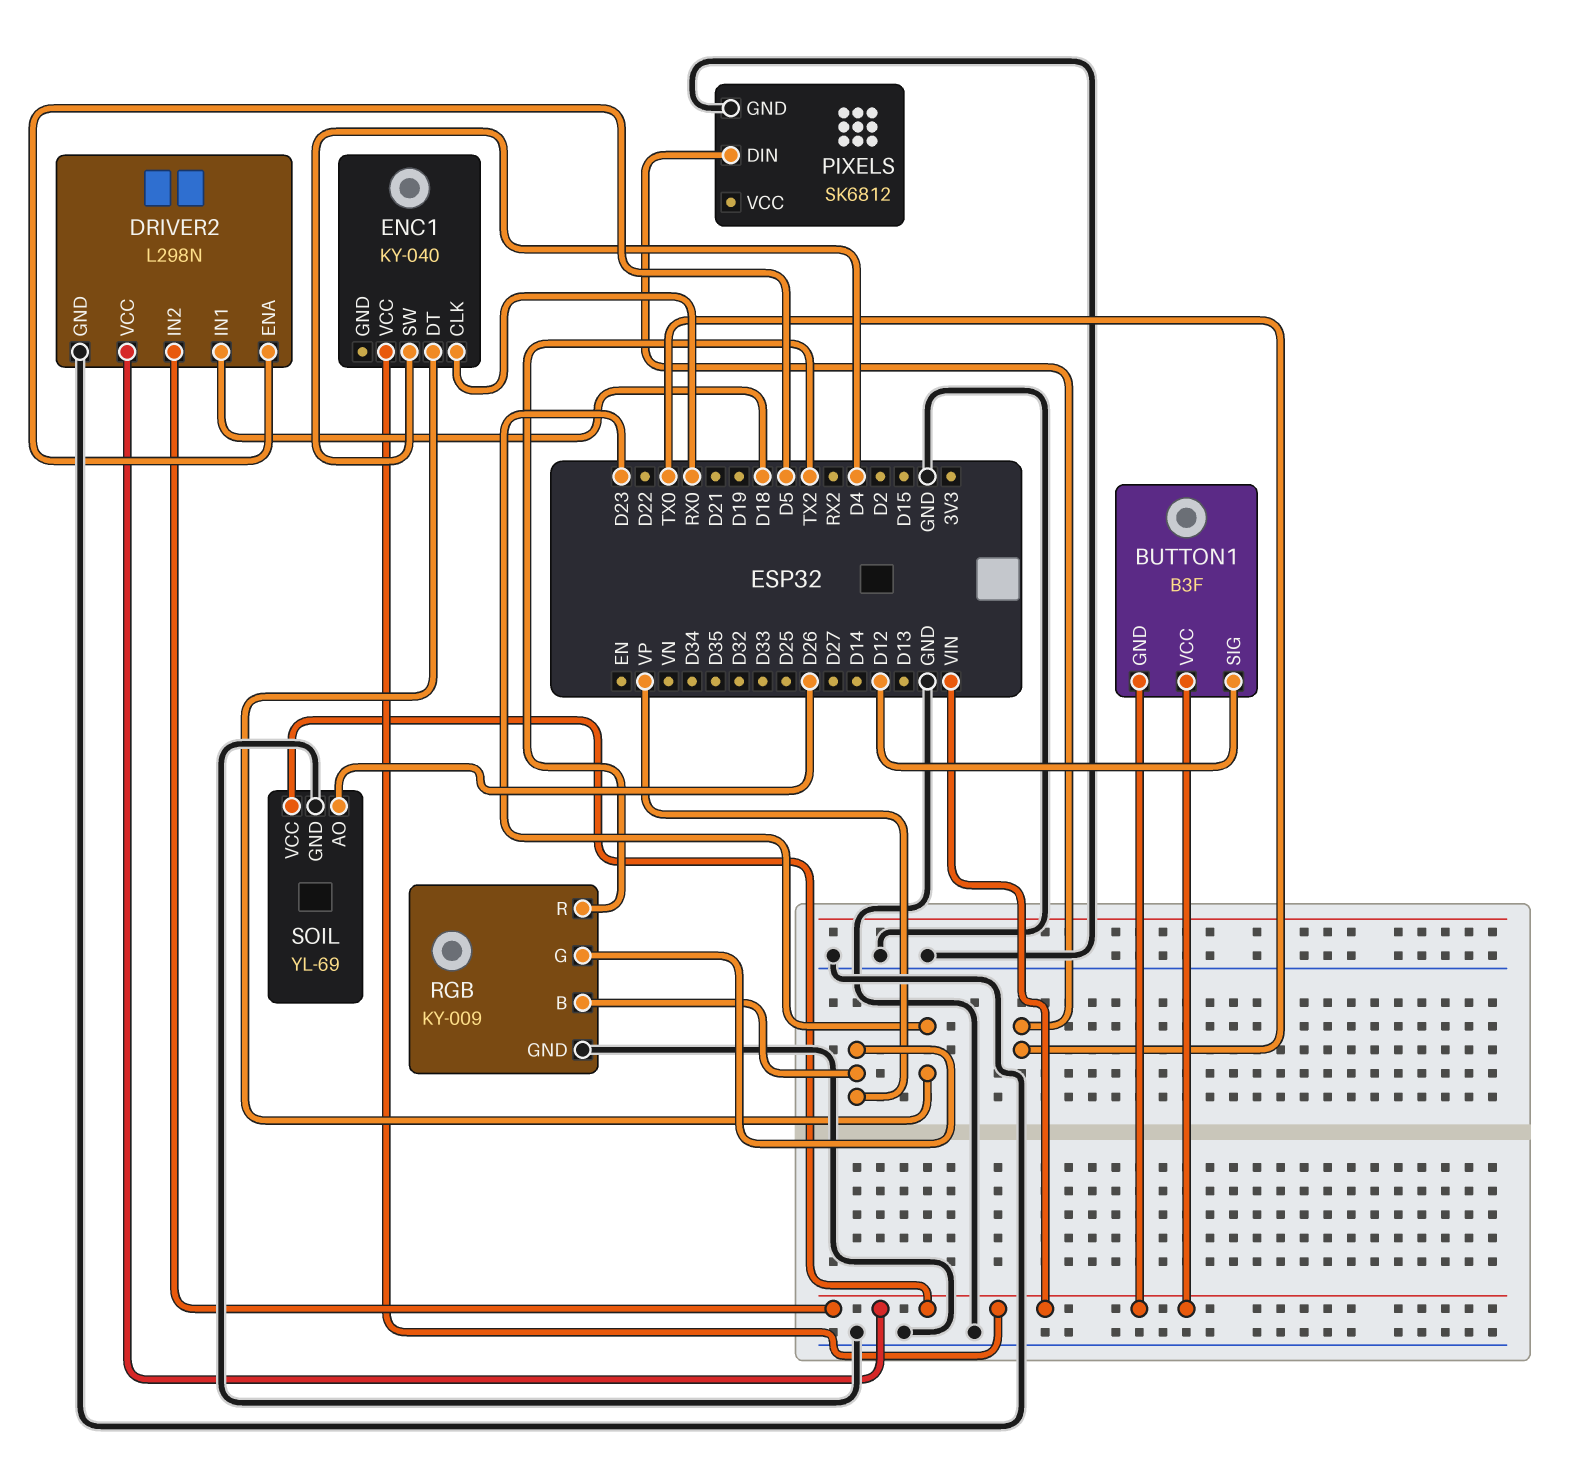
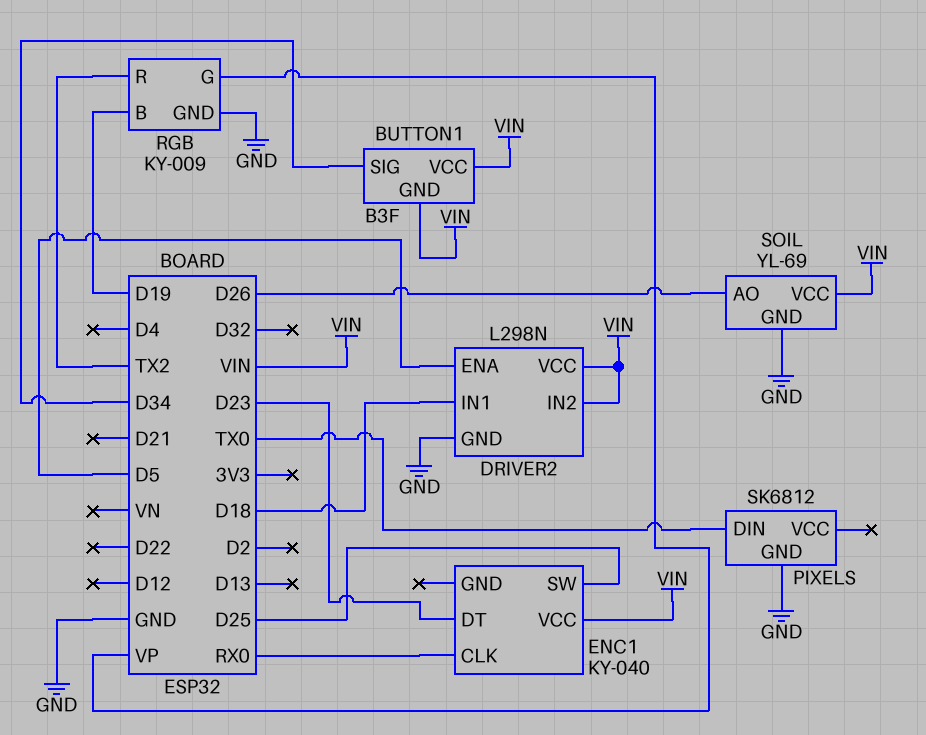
BUTTON1 pin SIG: D12 -> D34
ENC1 pin SW: D4 -> D25
RGB pin B: VP -> D19

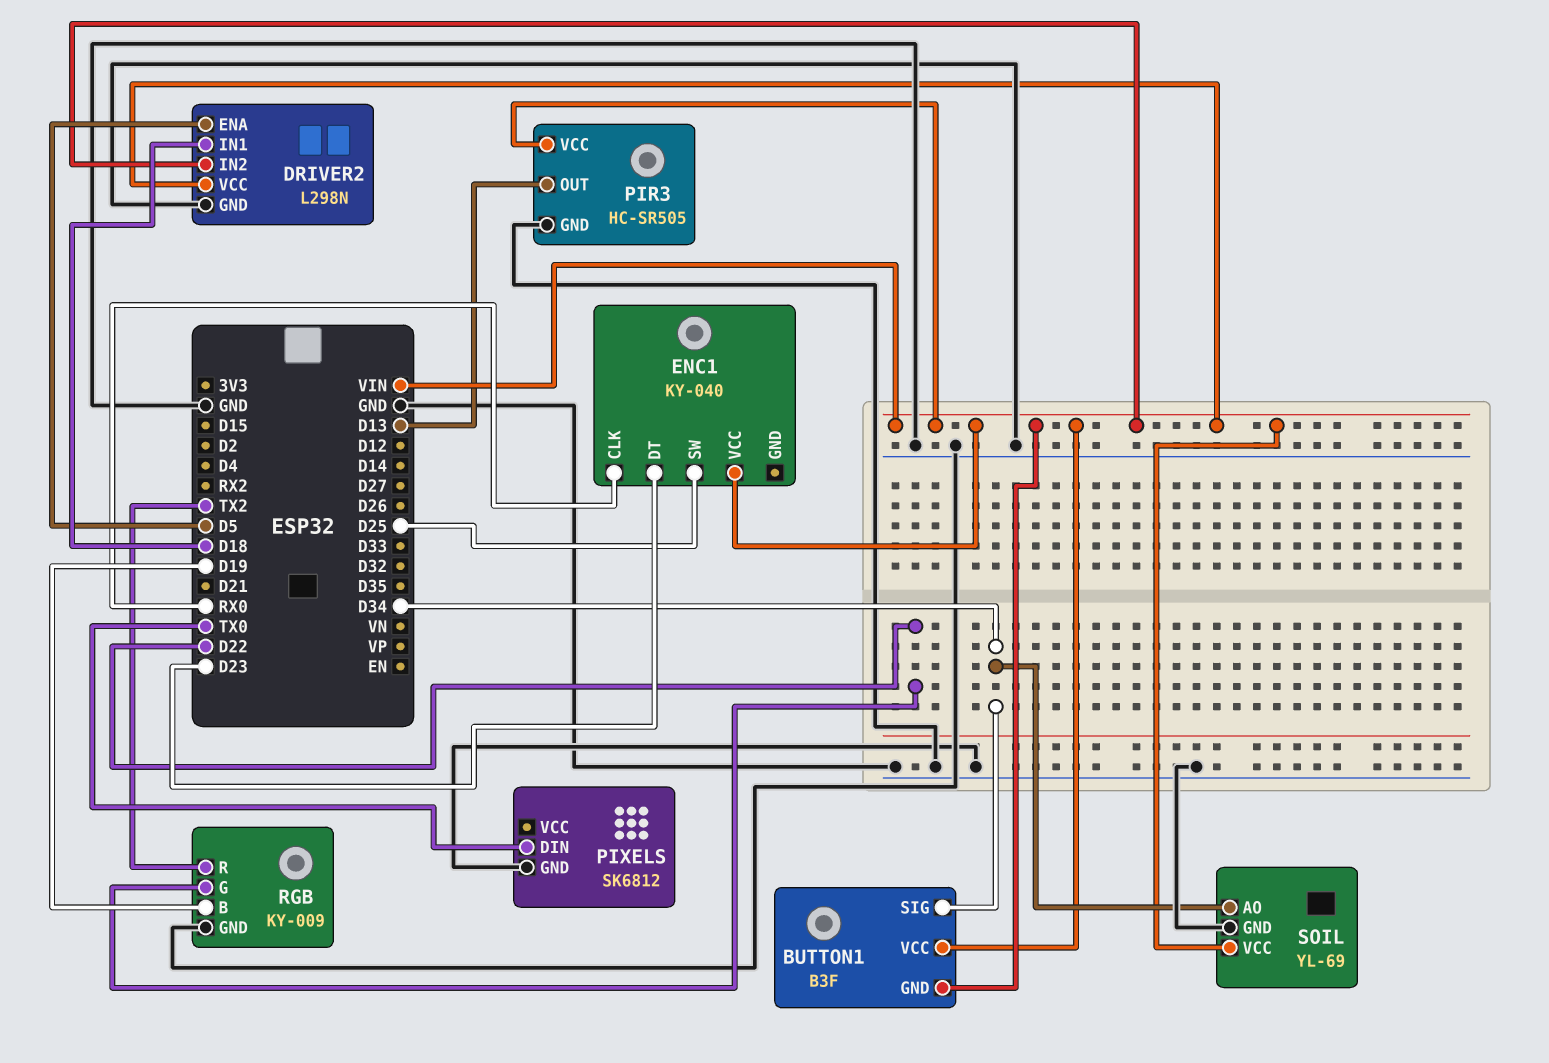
PIR3: none -> HC-SR505
PIR3 pin GND: none -> GND
PIR3 pin OUT: none -> D13
PIR3 pin VCC: none -> VIN
RGB pin G: VP -> D22
SOIL pin AO: D26 -> D34

